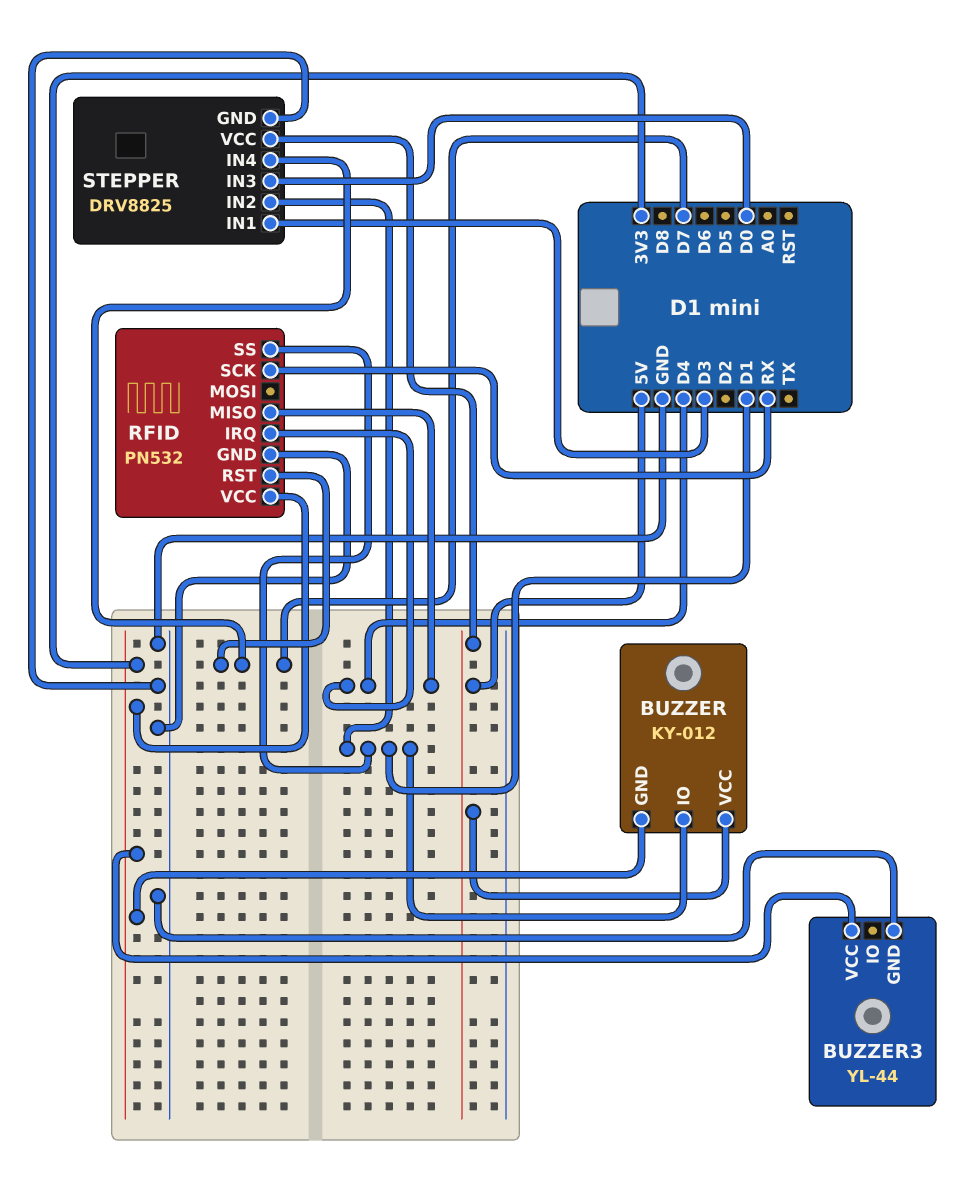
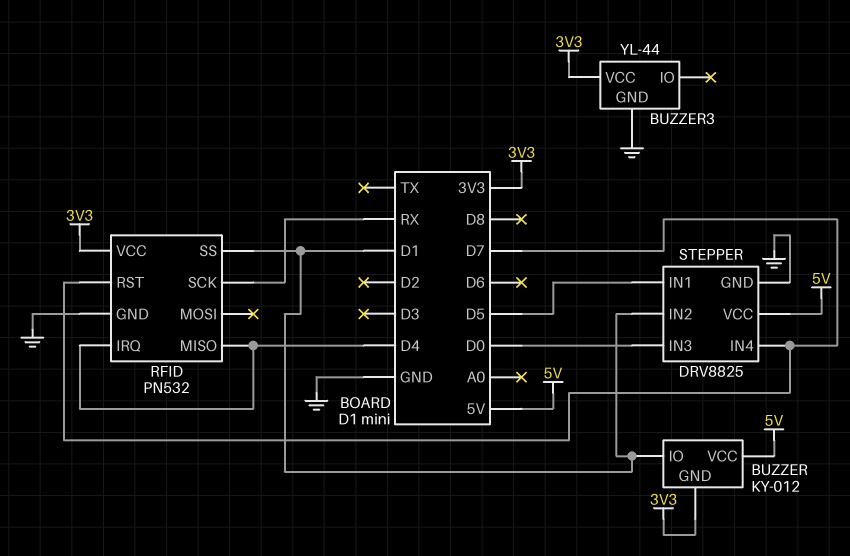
STEPPER pin IN1: D3 -> D5

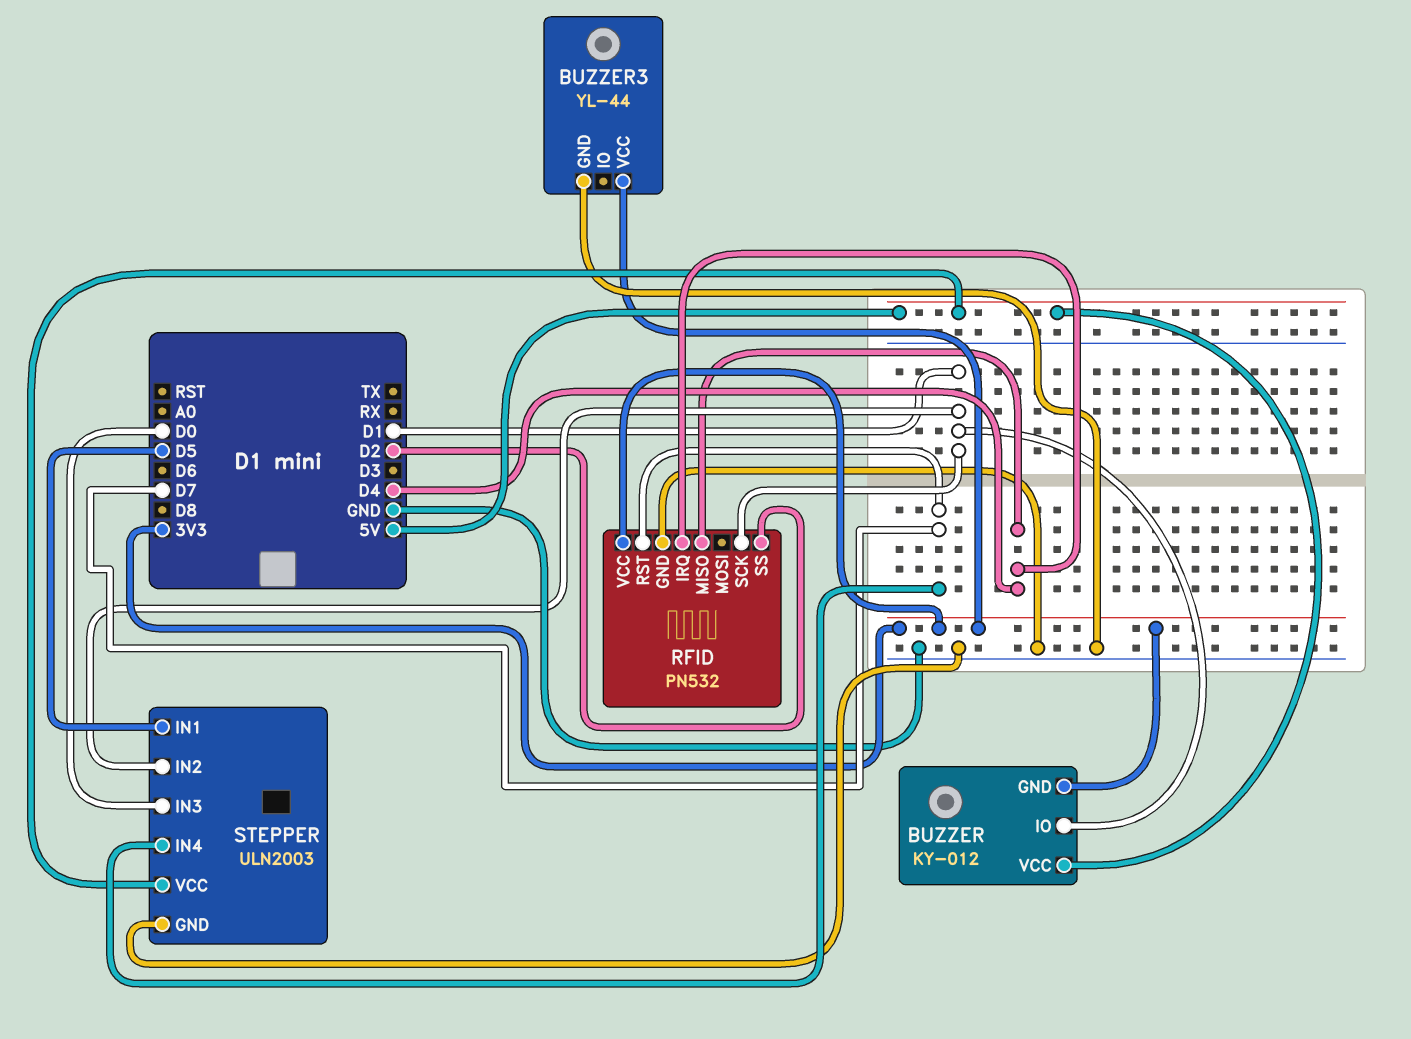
RFID pin SCK: RX -> D1
RFID pin SS: D1 -> D2
STEPPER: DRV8825 -> ULN2003

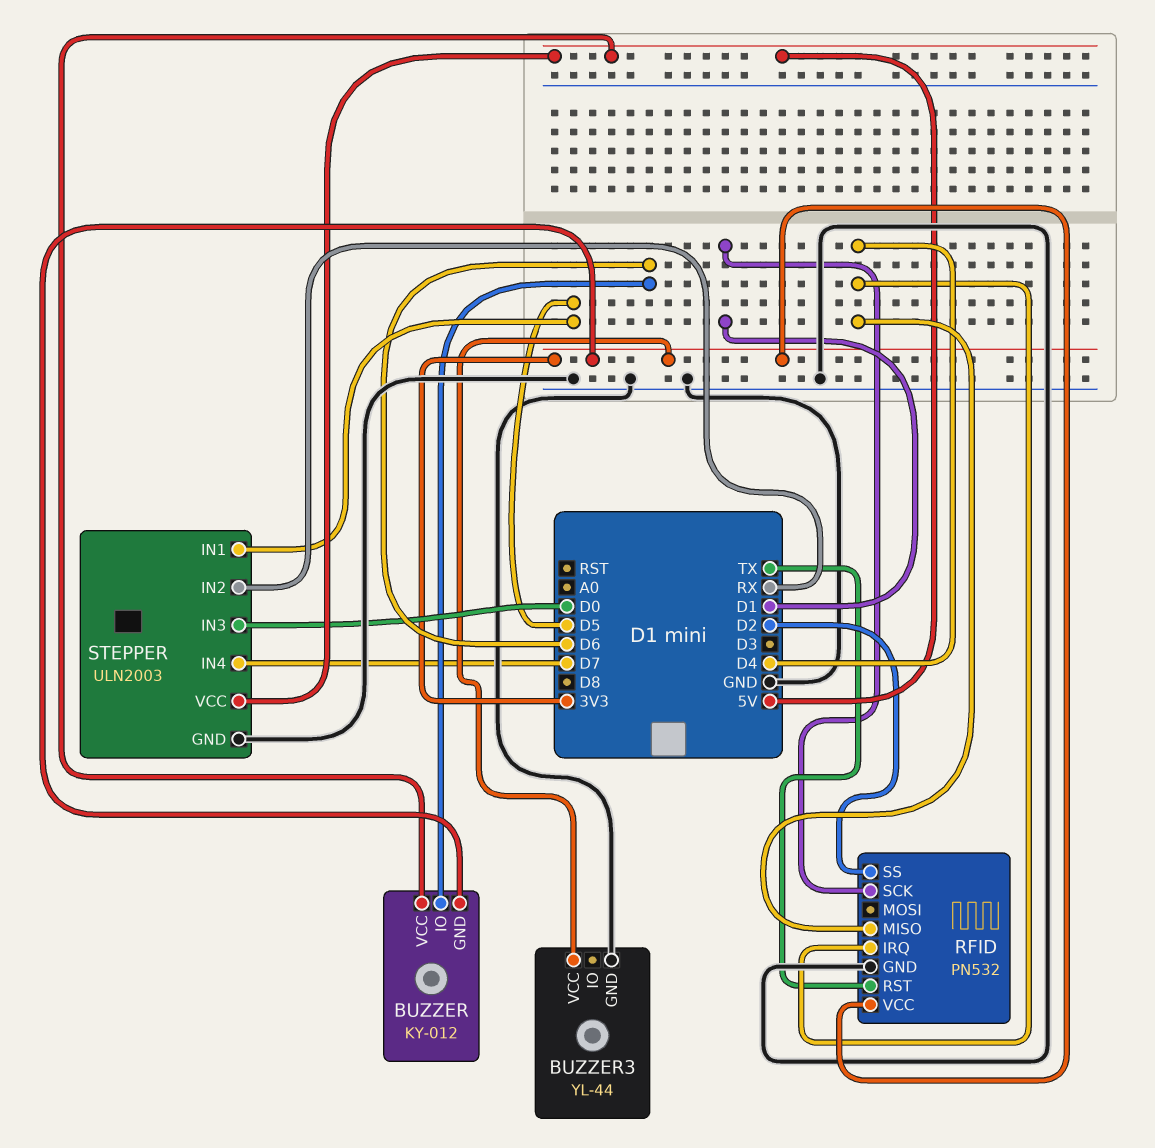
BUZZER pin IO: D1 -> D6
RFID pin RST: D7 -> TX
STEPPER pin IN2: D1 -> RX

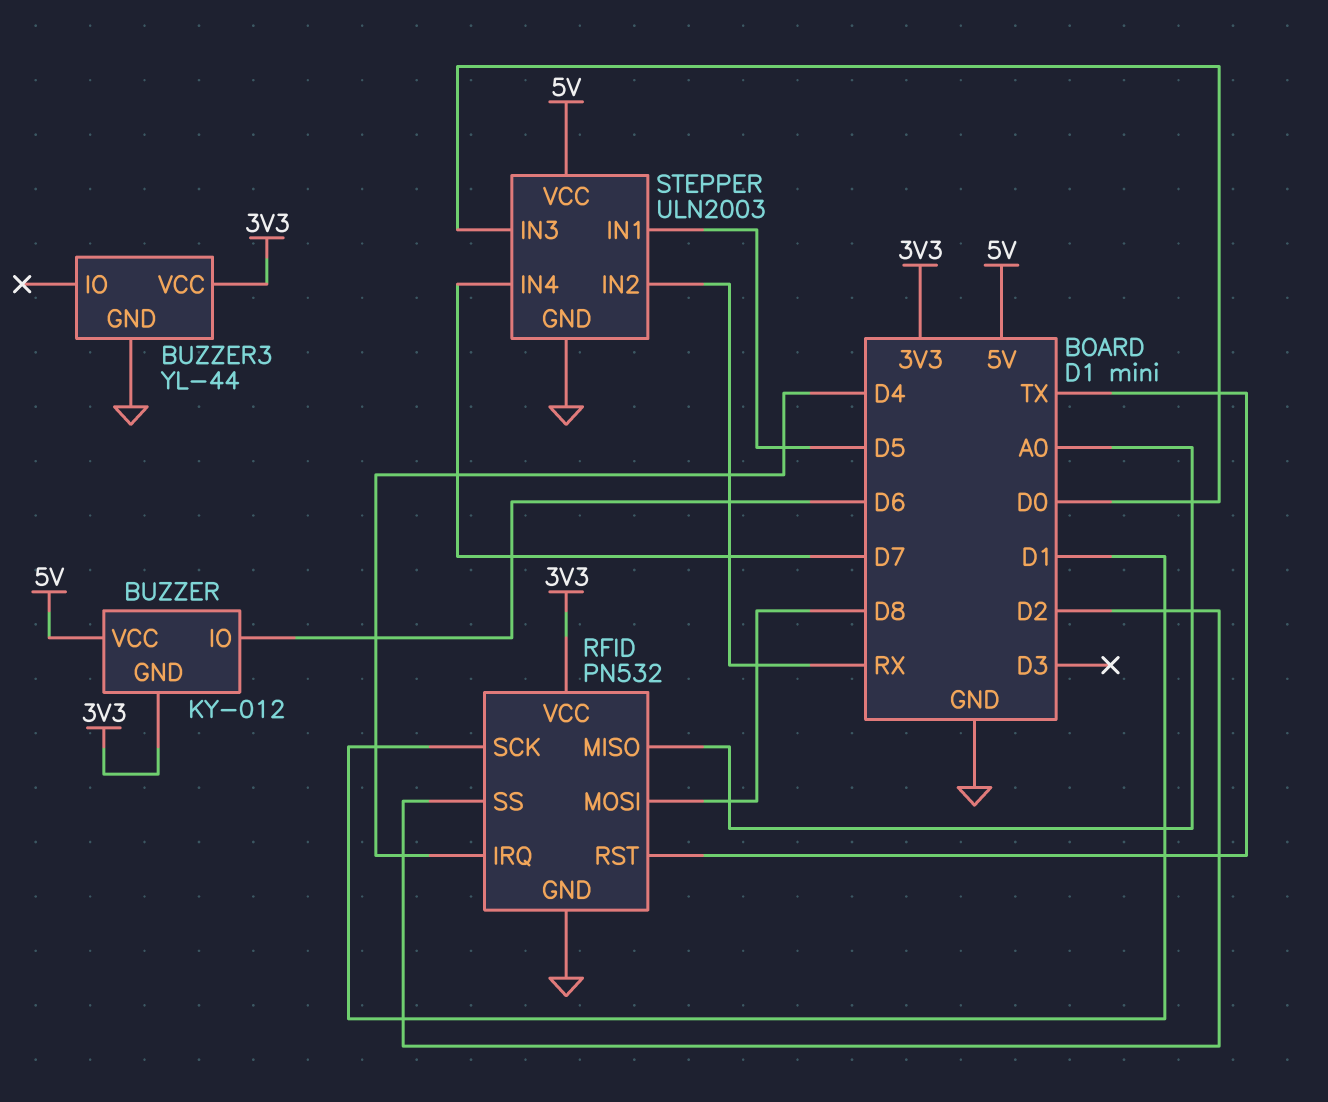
RFID pin MISO: D4 -> A0
RFID pin MOSI: none -> D8

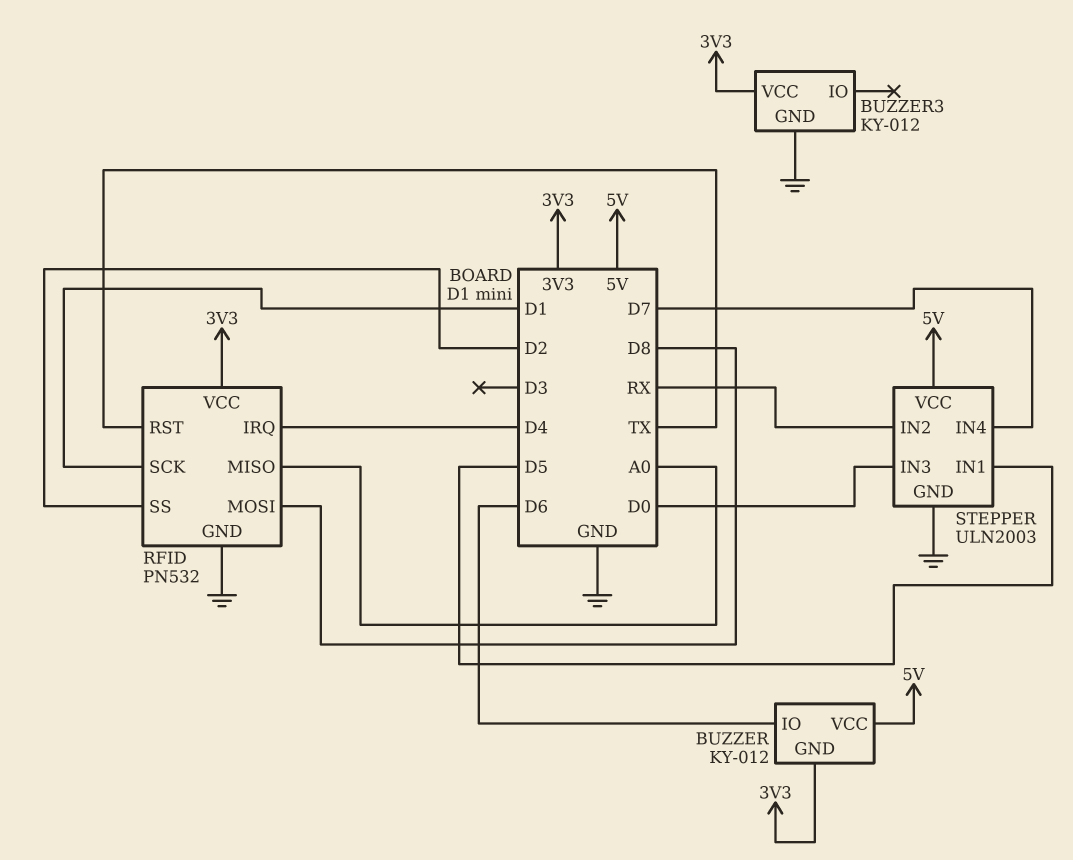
BUZZER3: YL-44 -> KY-012

